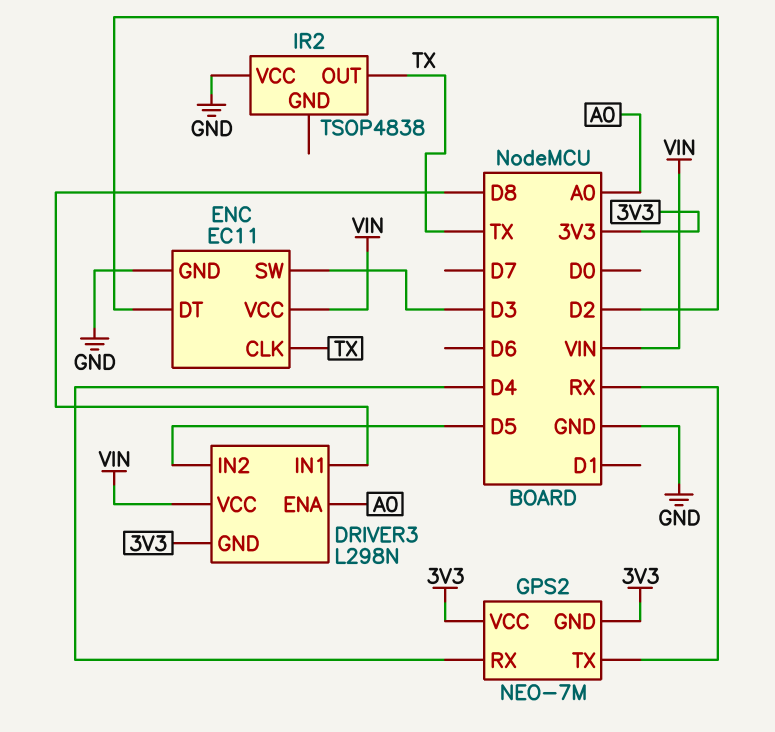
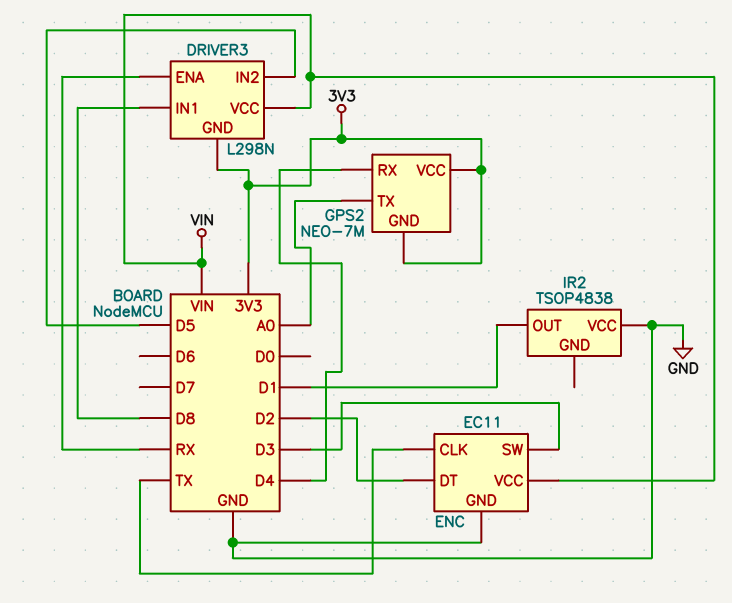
DRIVER3 pin ENA: A0 -> RX
GPS2 pin TX: RX -> A0
IR2 pin OUT: TX -> D1

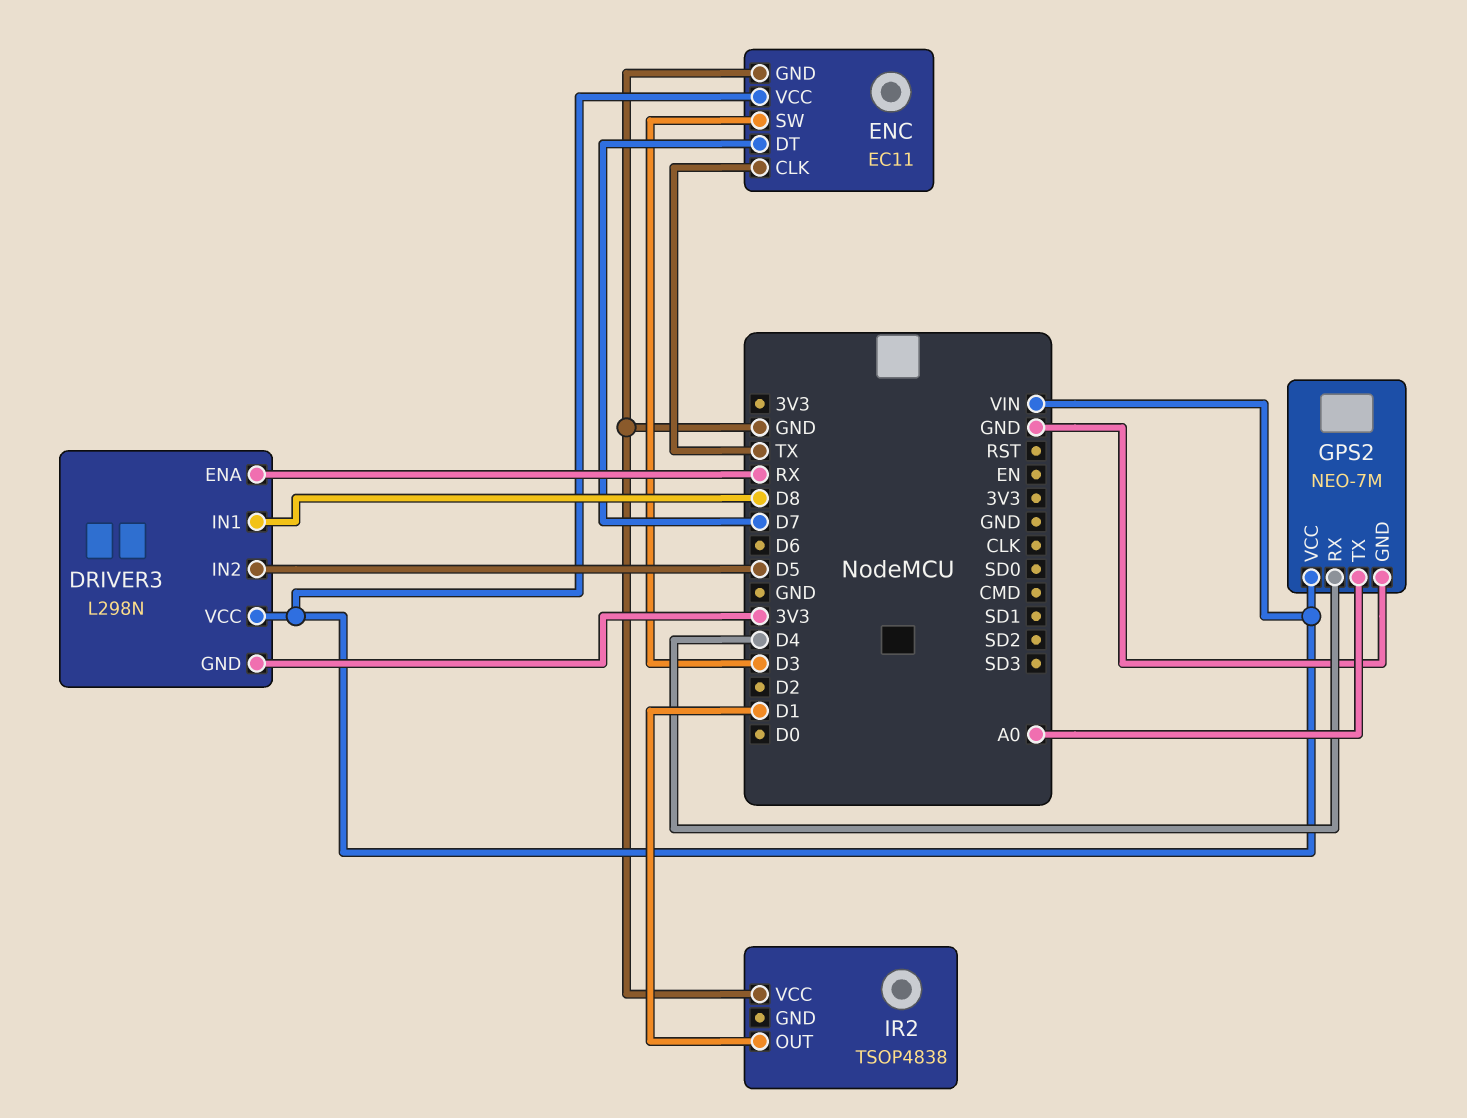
ENC pin DT: D2 -> D7
GPS2 pin GND: 3V3 -> GND
GPS2 pin VCC: 3V3 -> VIN

